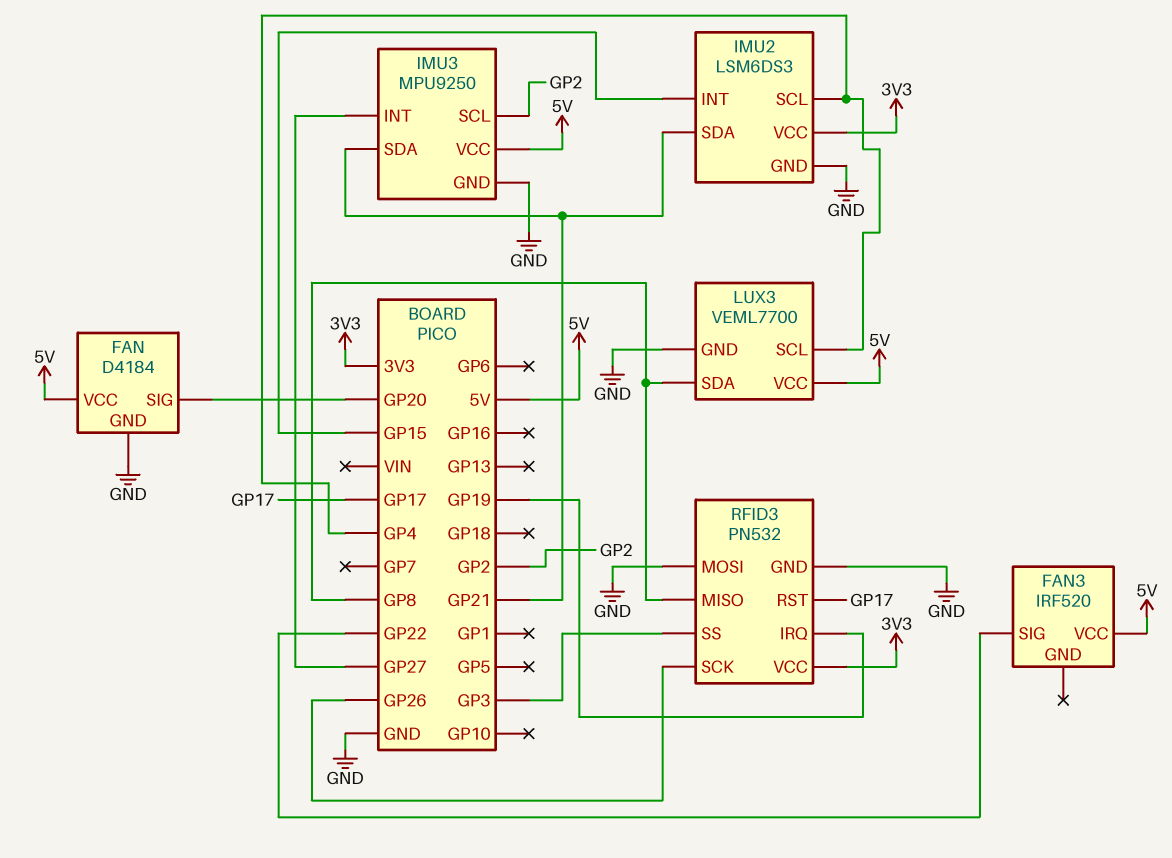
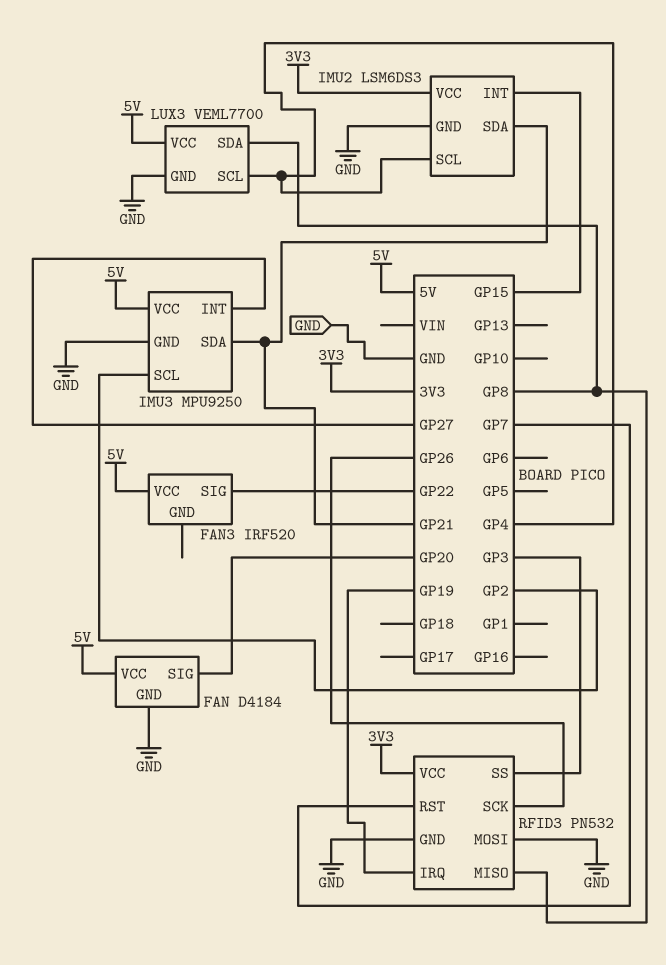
RFID3 pin RST: GP17 -> GP7

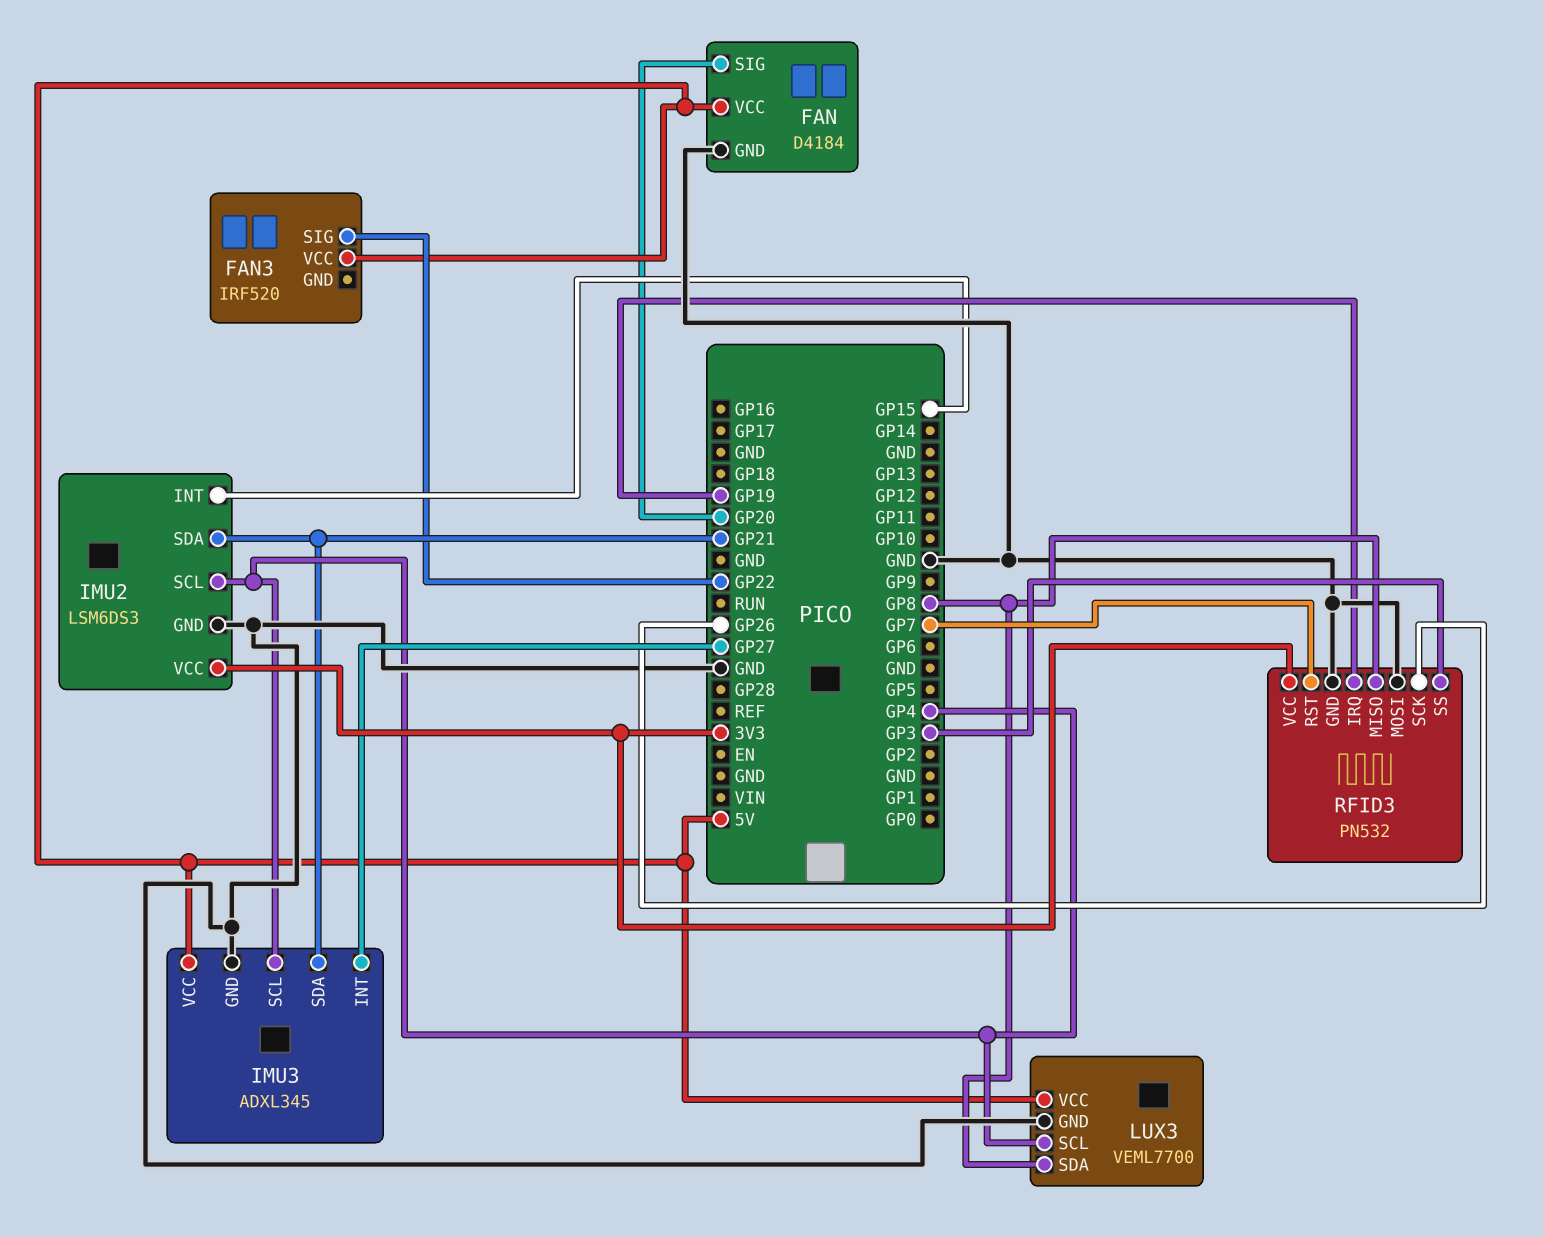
IMU3: MPU9250 -> ADXL345
IMU3 pin SCL: GP2 -> GP4

